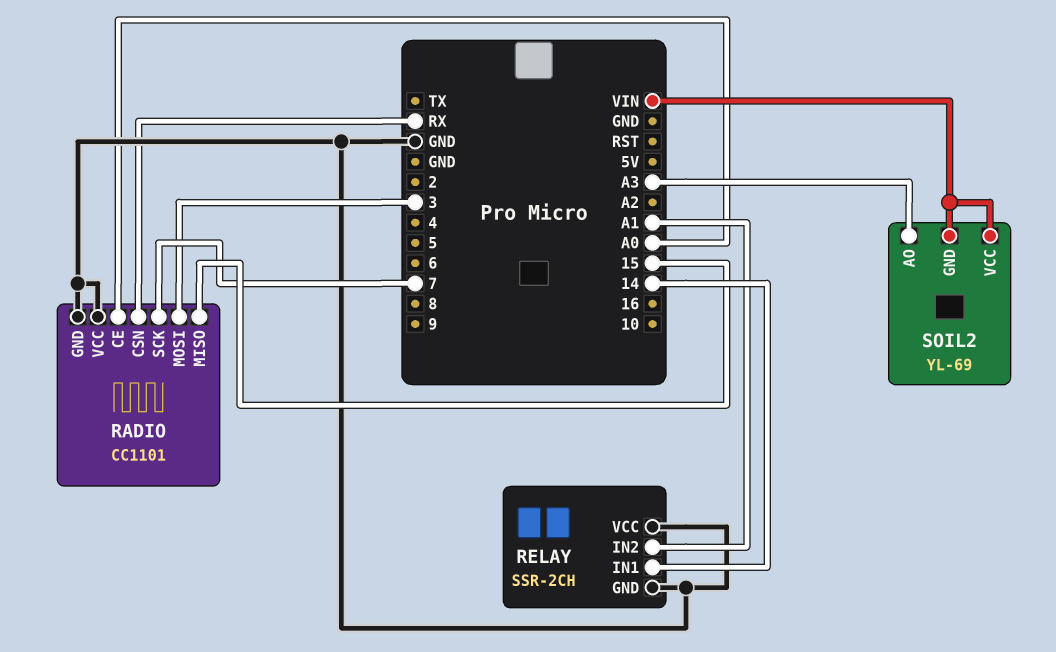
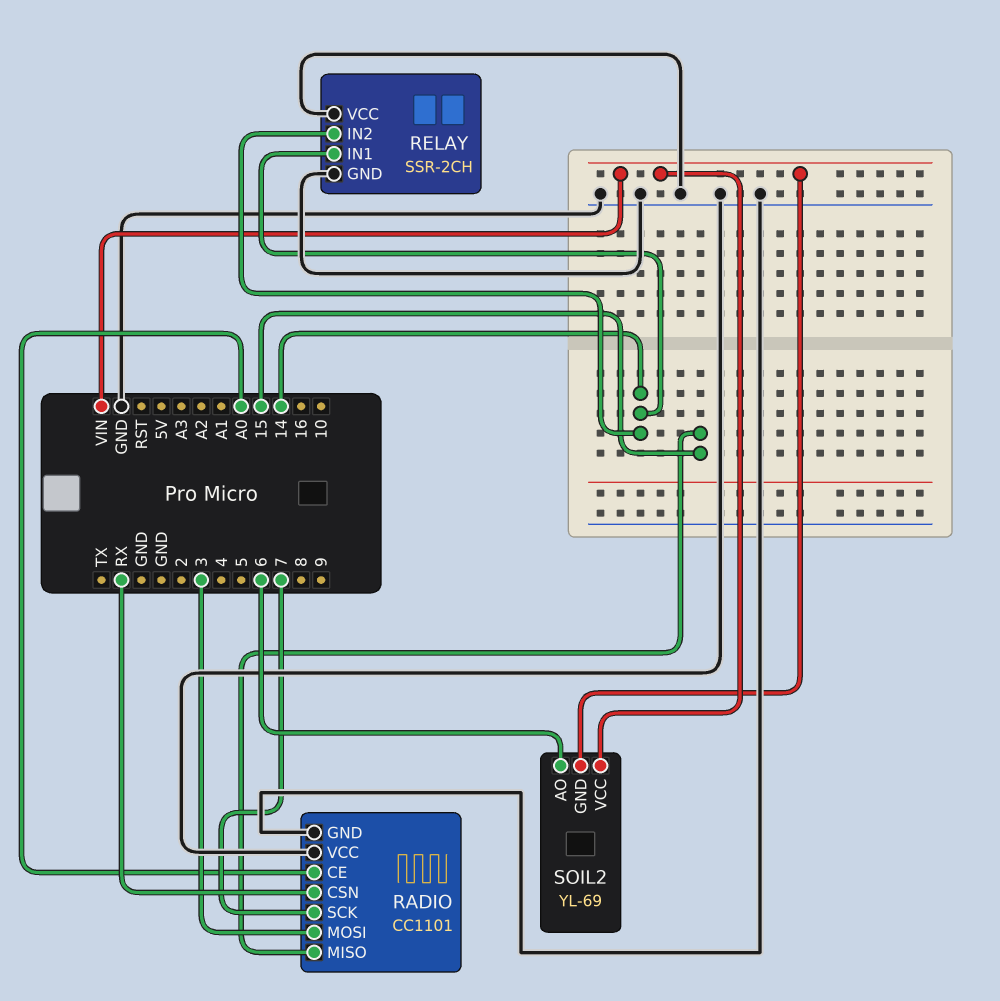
RELAY pin IN2: A1 -> 14
SOIL2 pin AO: A3 -> 6

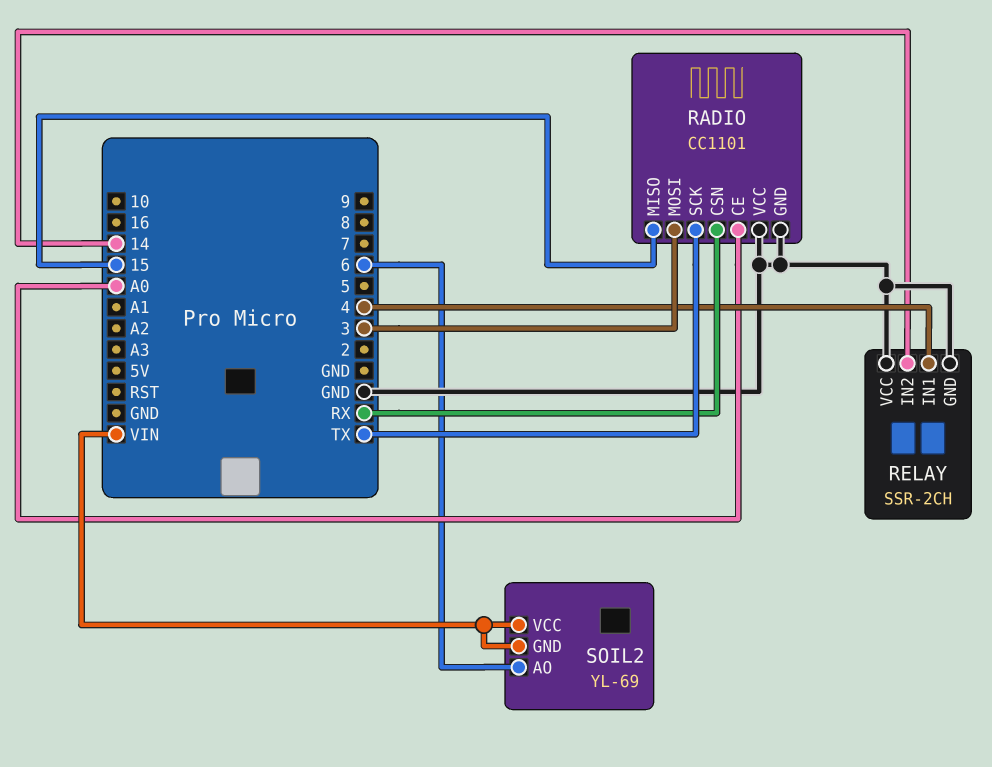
RADIO pin SCK: 7 -> TX
RELAY pin IN1: 14 -> 4

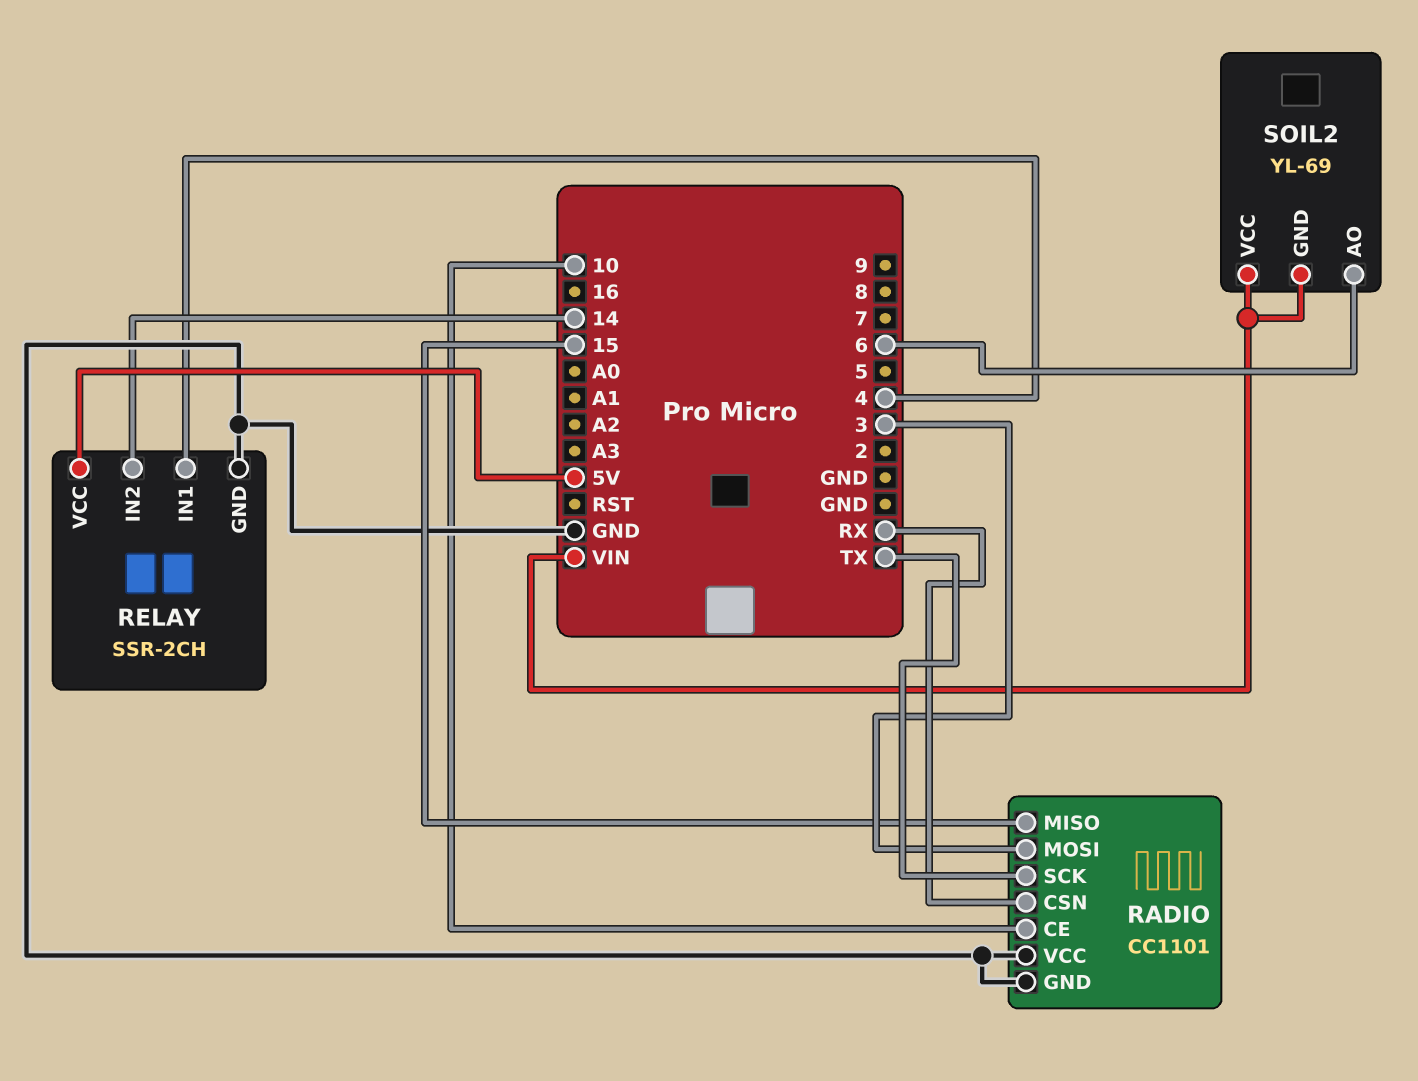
RADIO pin CE: A0 -> 10
RELAY pin VCC: GND -> 5V

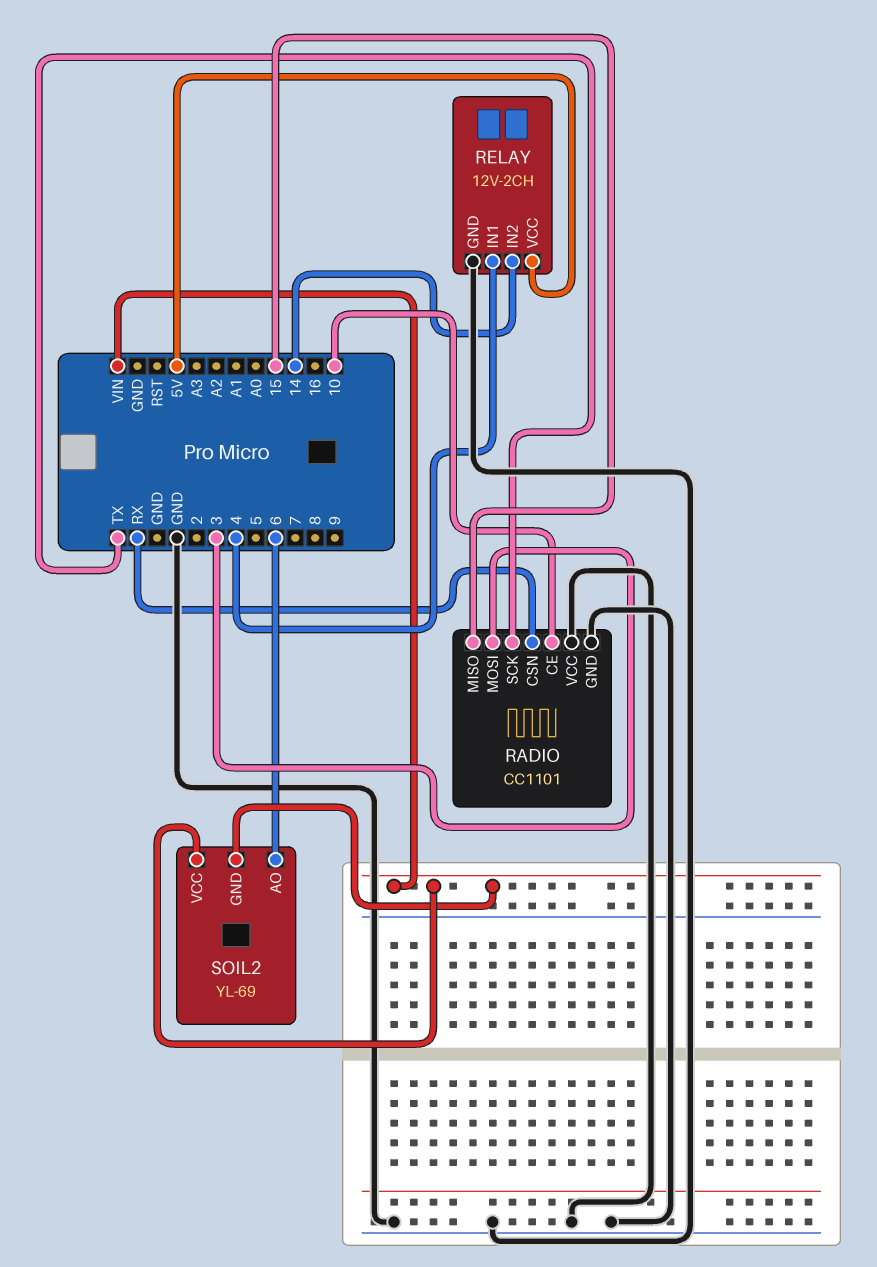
RELAY: SSR-2CH -> 12V-2CH

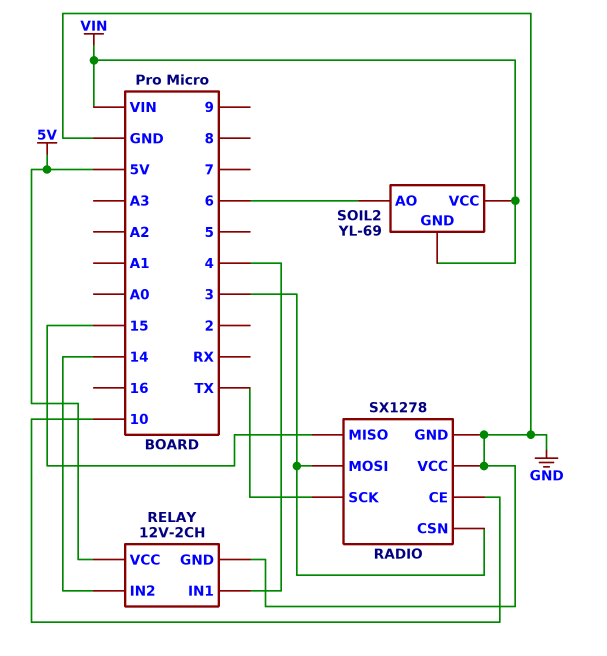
RADIO: CC1101 -> SX1278
RADIO pin CSN: RX -> 3

